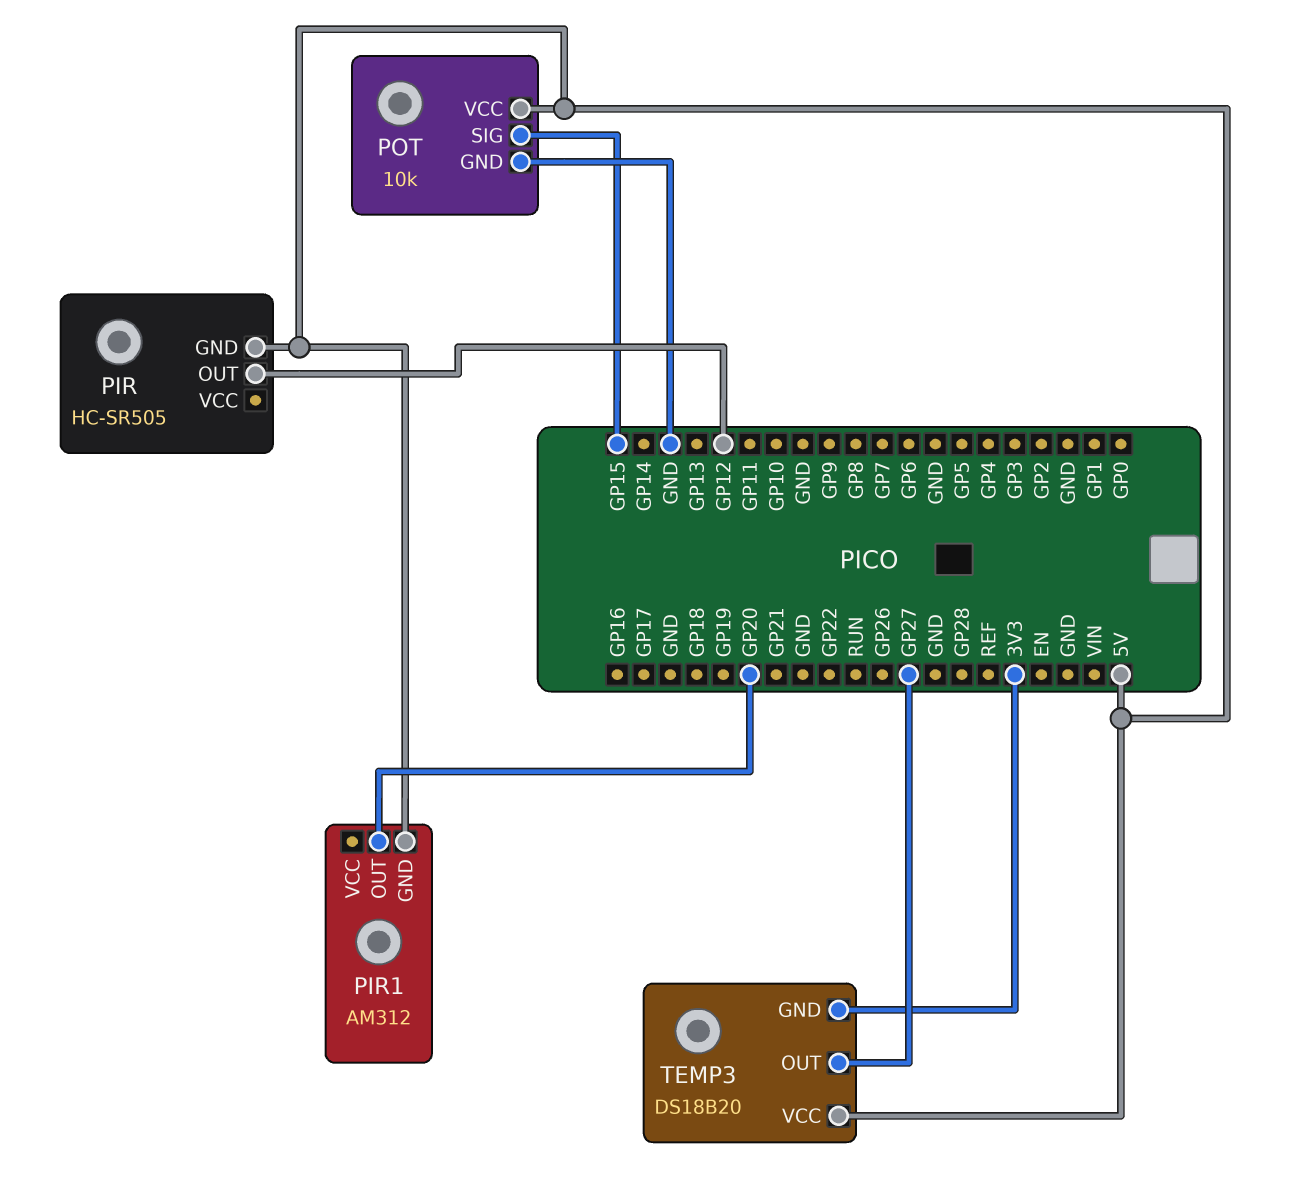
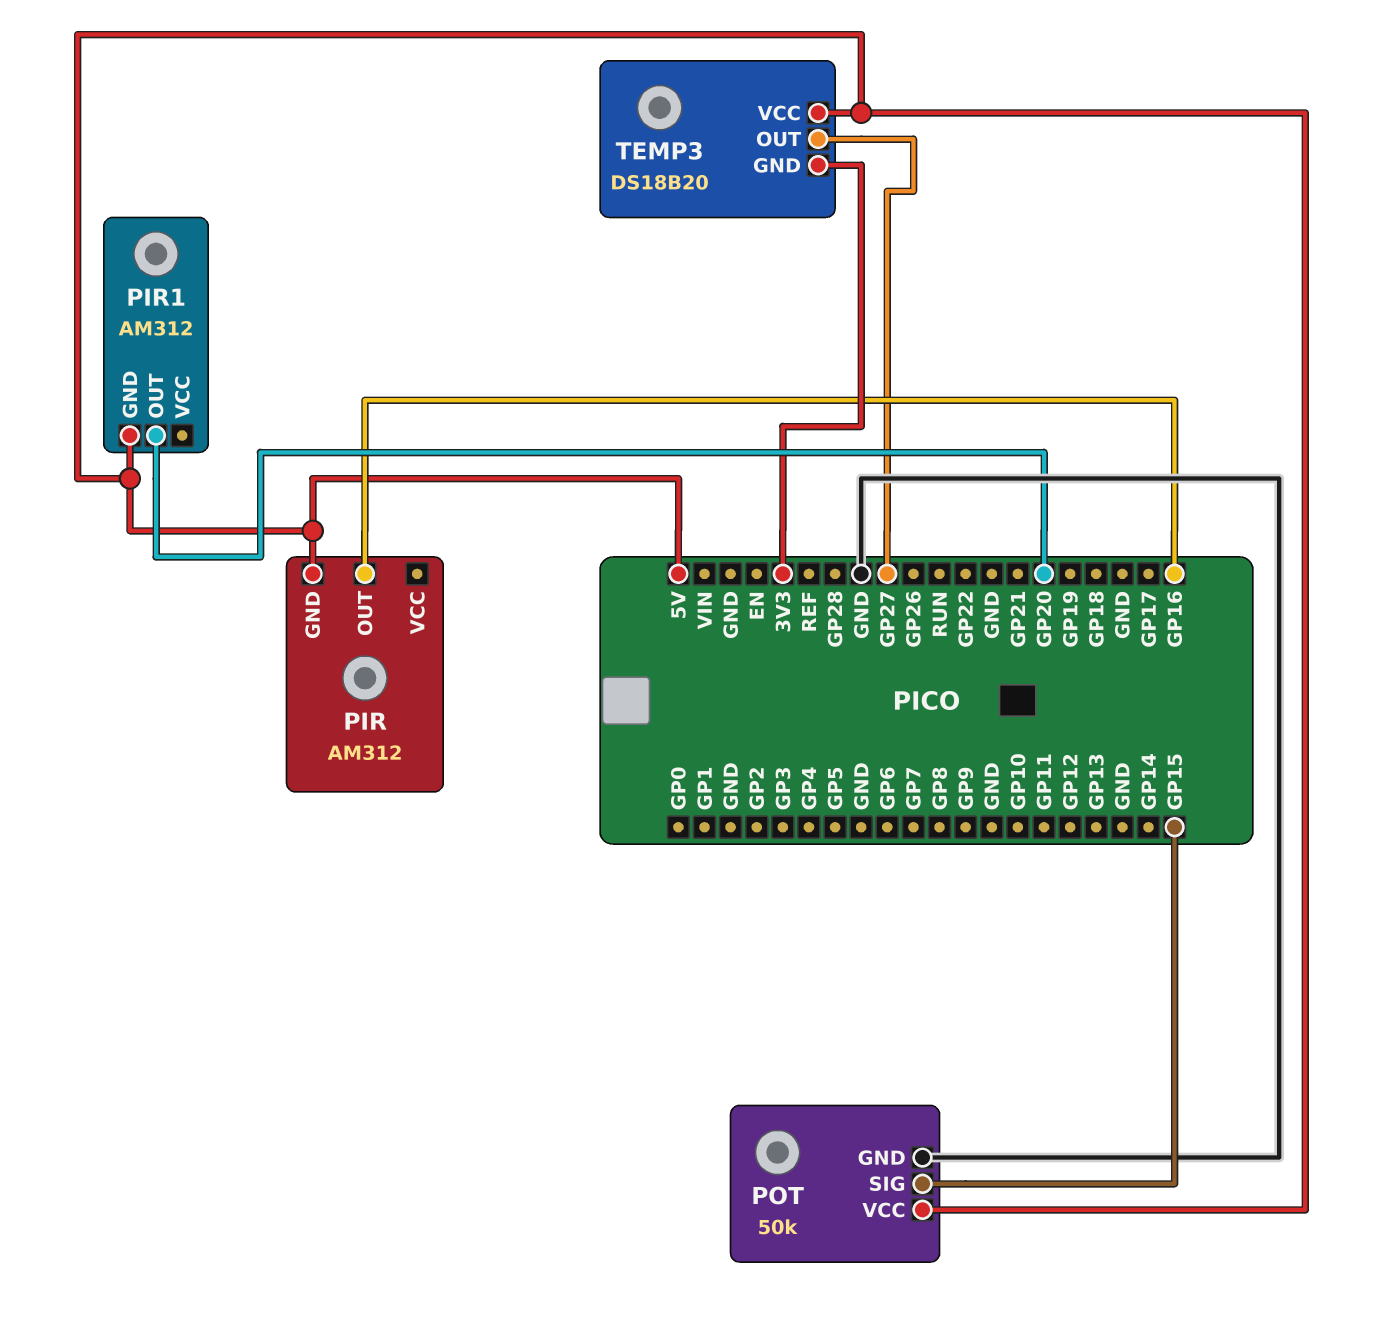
PIR: HC-SR505 -> AM312
PIR pin OUT: GP12 -> GP16
POT: 10k -> 50k

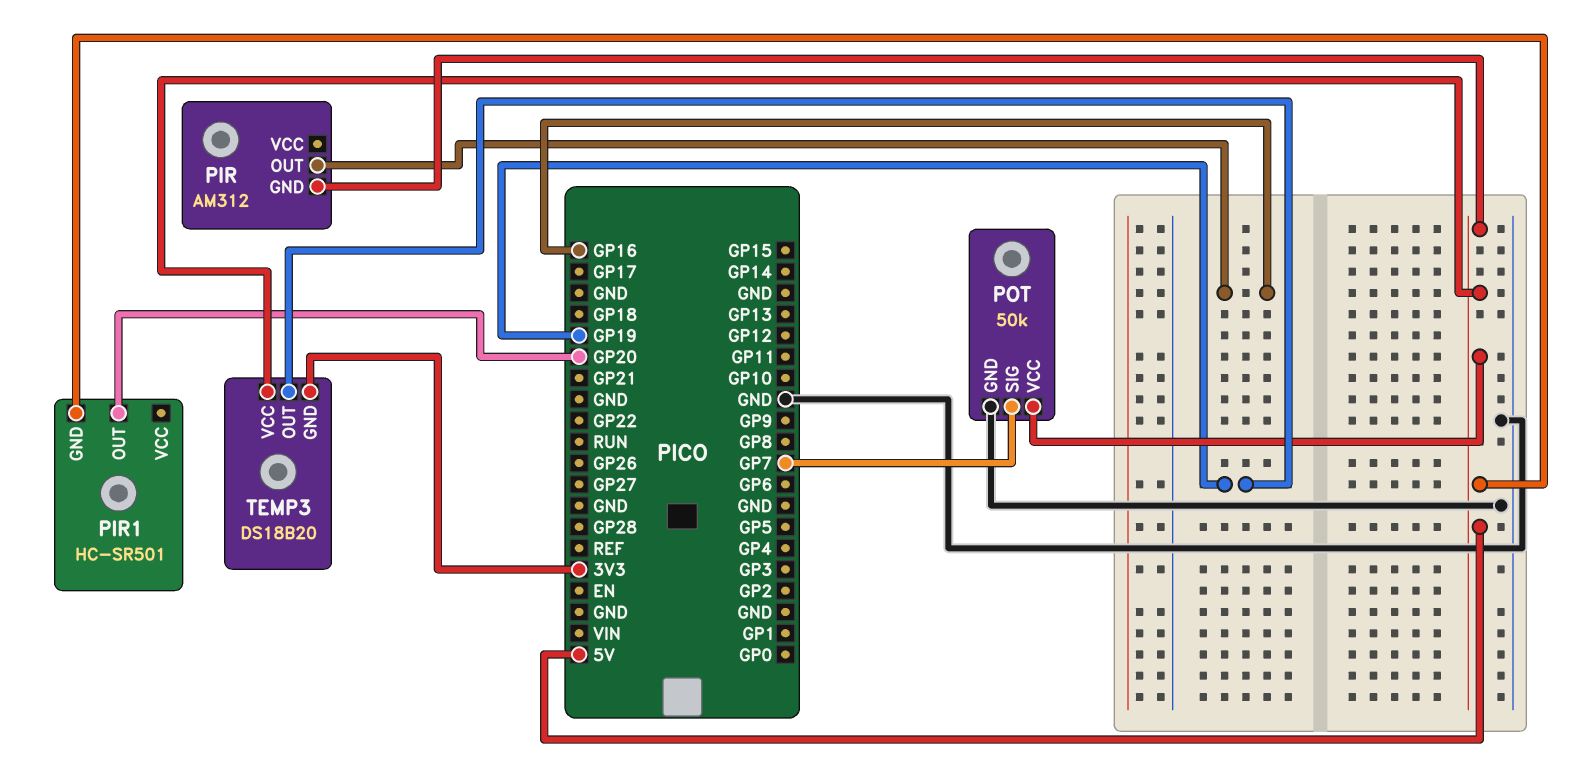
PIR1: AM312 -> HC-SR501
POT pin SIG: GP15 -> GP7
TEMP3 pin OUT: GP27 -> GP19

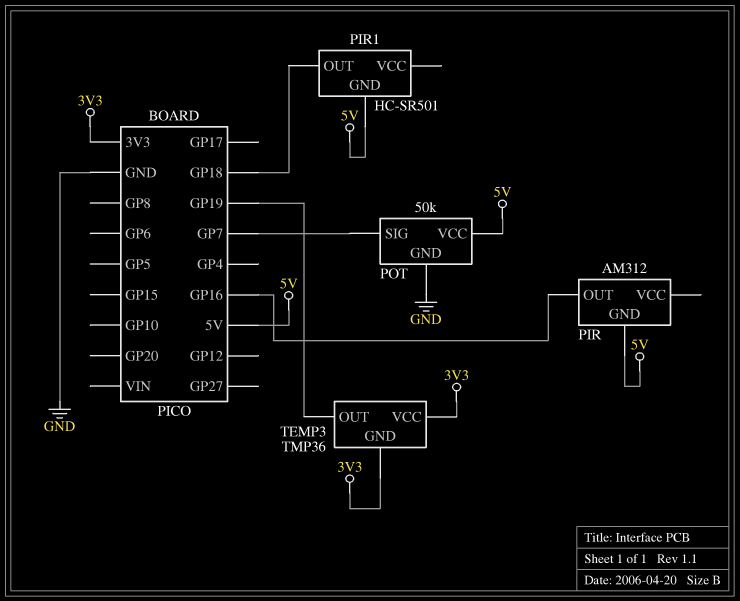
PIR1 pin OUT: GP20 -> GP18
TEMP3: DS18B20 -> TMP36
TEMP3 pin VCC: 5V -> 3V3

